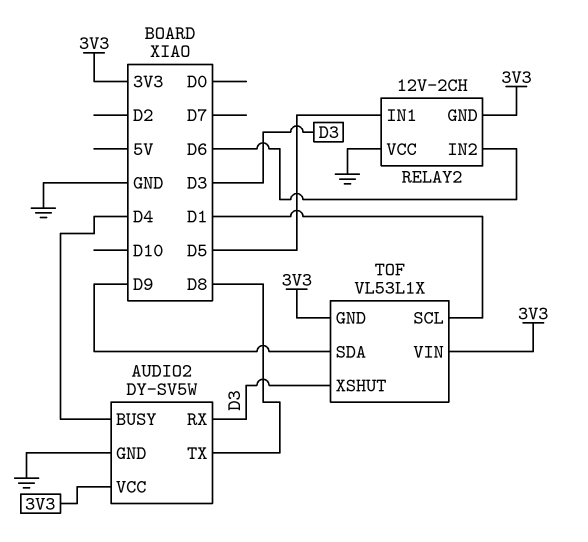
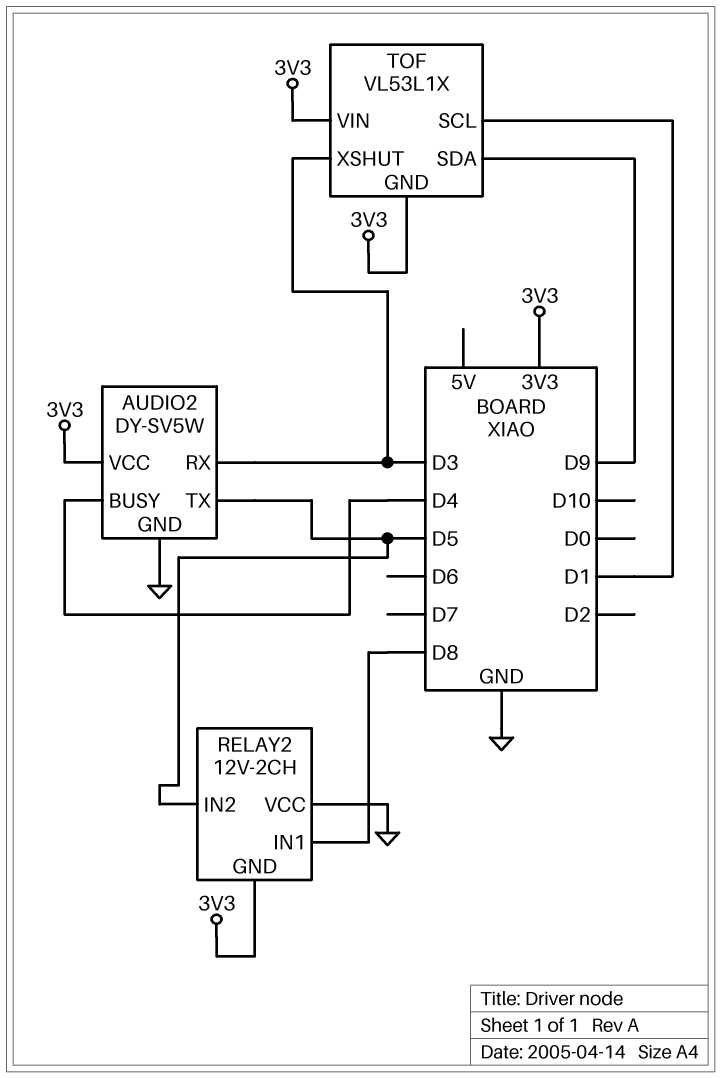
AUDIO2 pin TX: D8 -> D5
RELAY2 pin IN1: D5 -> D8
RELAY2 pin IN2: D6 -> D5

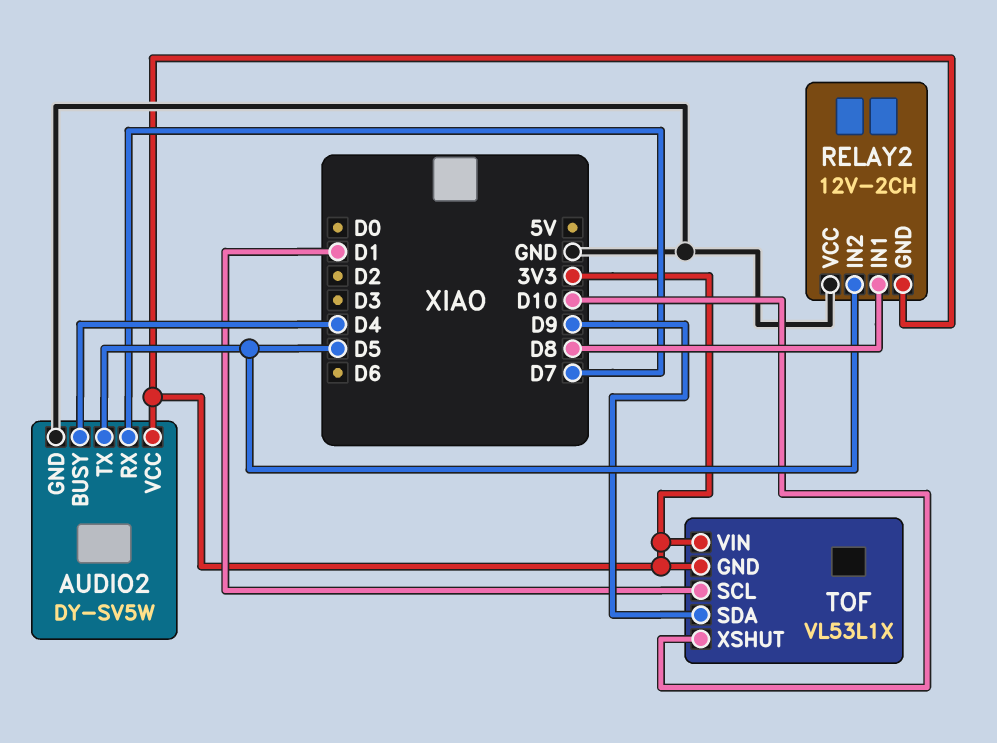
AUDIO2 pin RX: D3 -> D7
TOF pin XSHUT: D3 -> D10

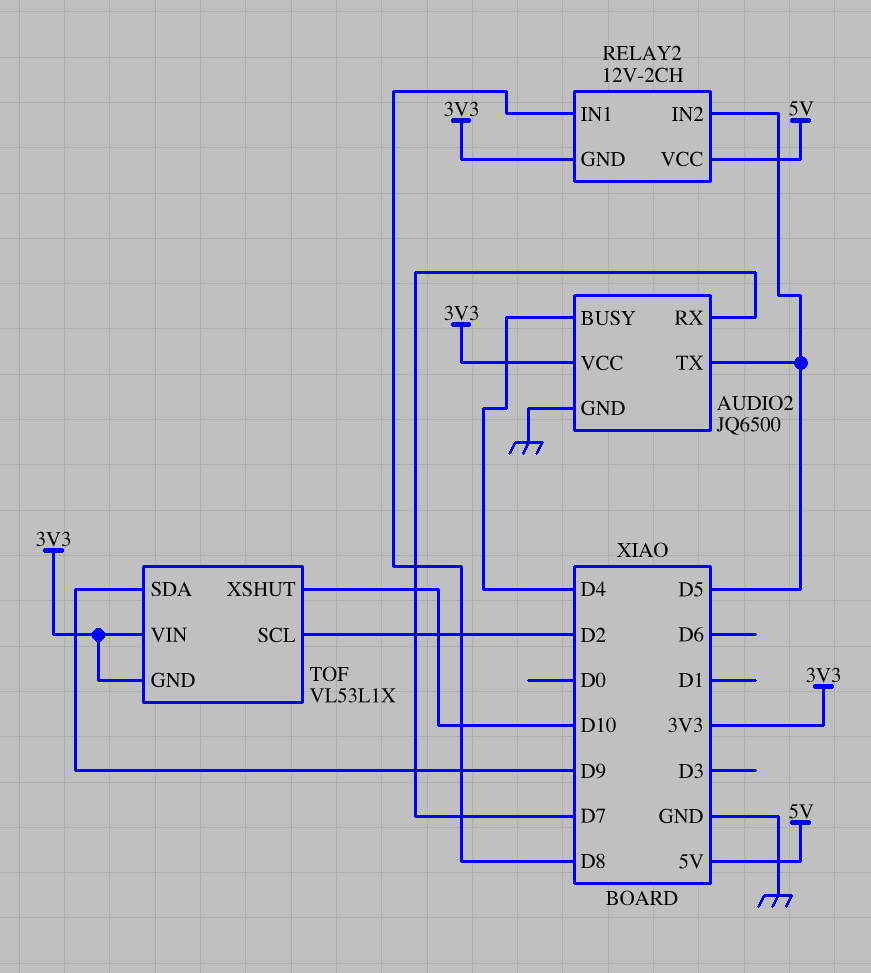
AUDIO2: DY-SV5W -> JQ6500
RELAY2 pin VCC: GND -> 5V
TOF pin SCL: D1 -> D2

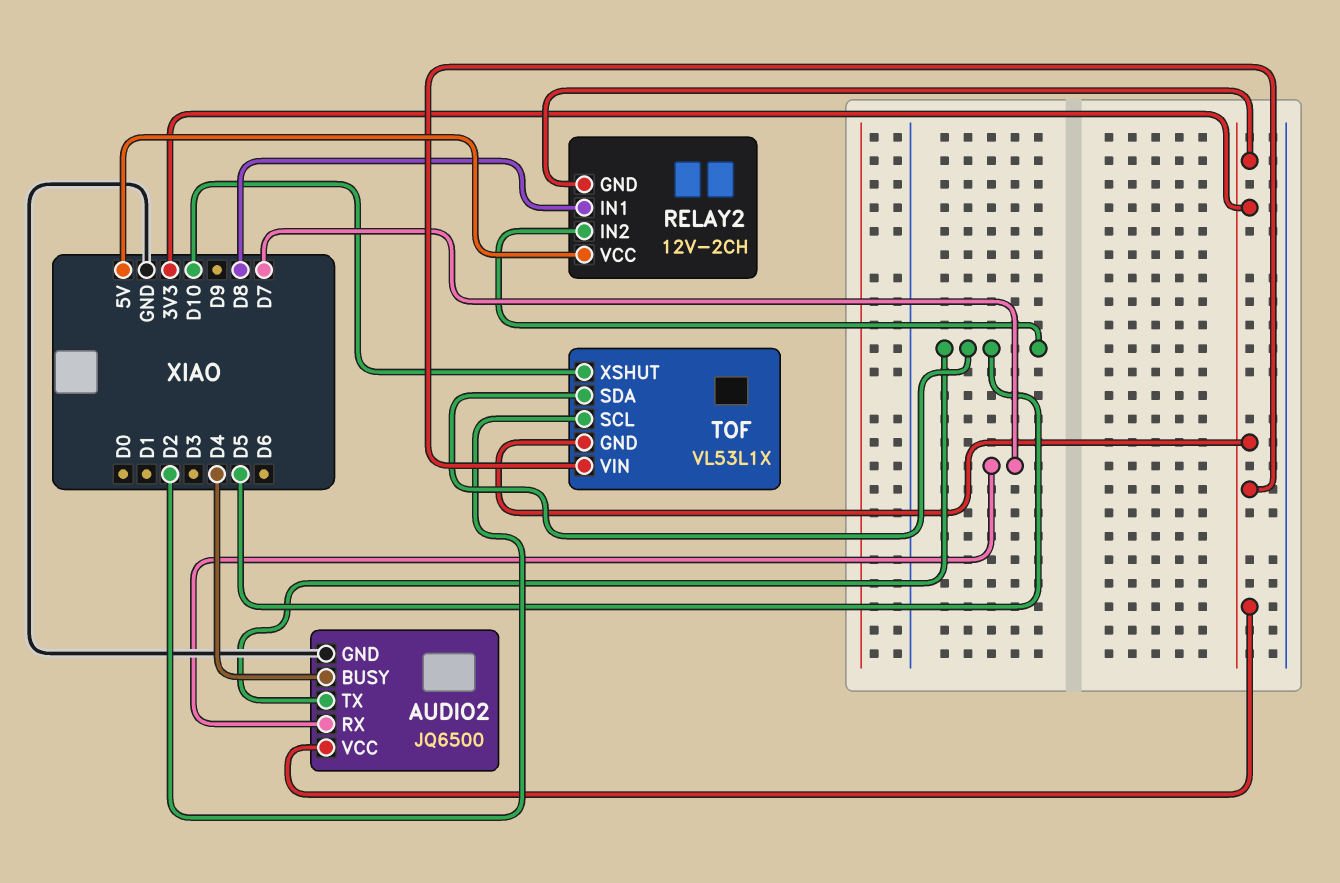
TOF pin SDA: D9 -> D5

